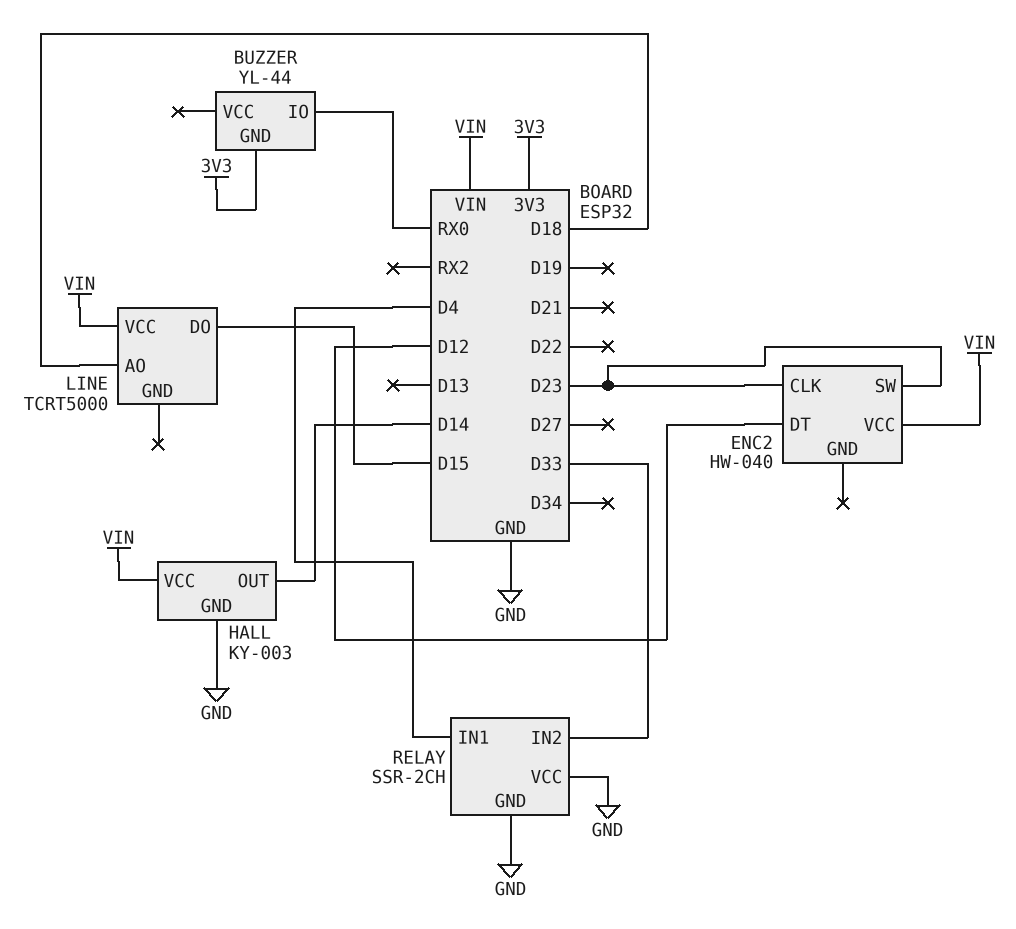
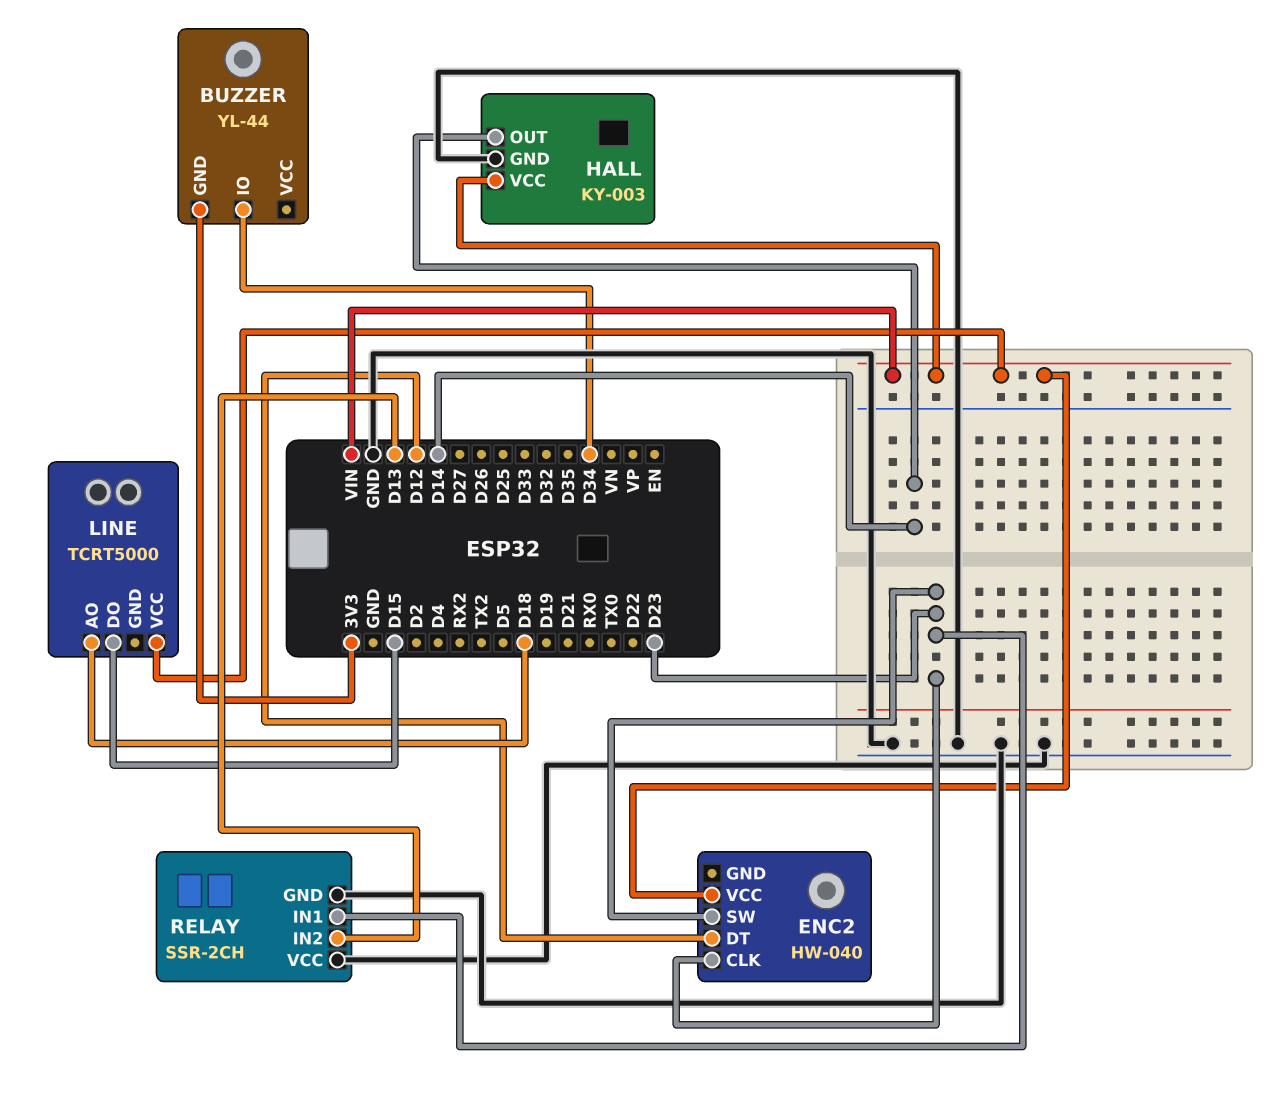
BUZZER pin IO: RX0 -> D34
RELAY pin IN1: D4 -> D23
RELAY pin IN2: D33 -> D13

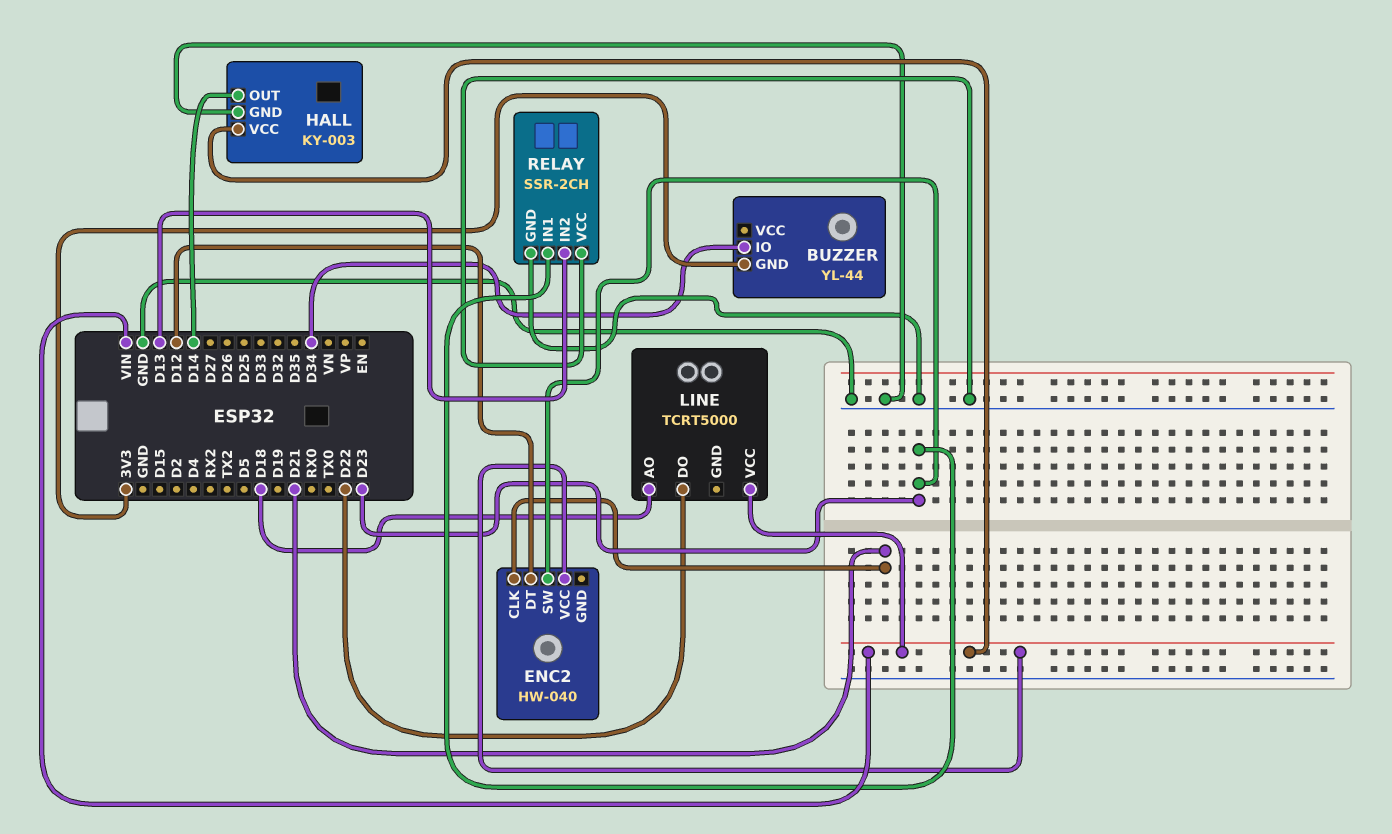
ENC2 pin CLK: D23 -> D21
LINE pin DO: D15 -> D22

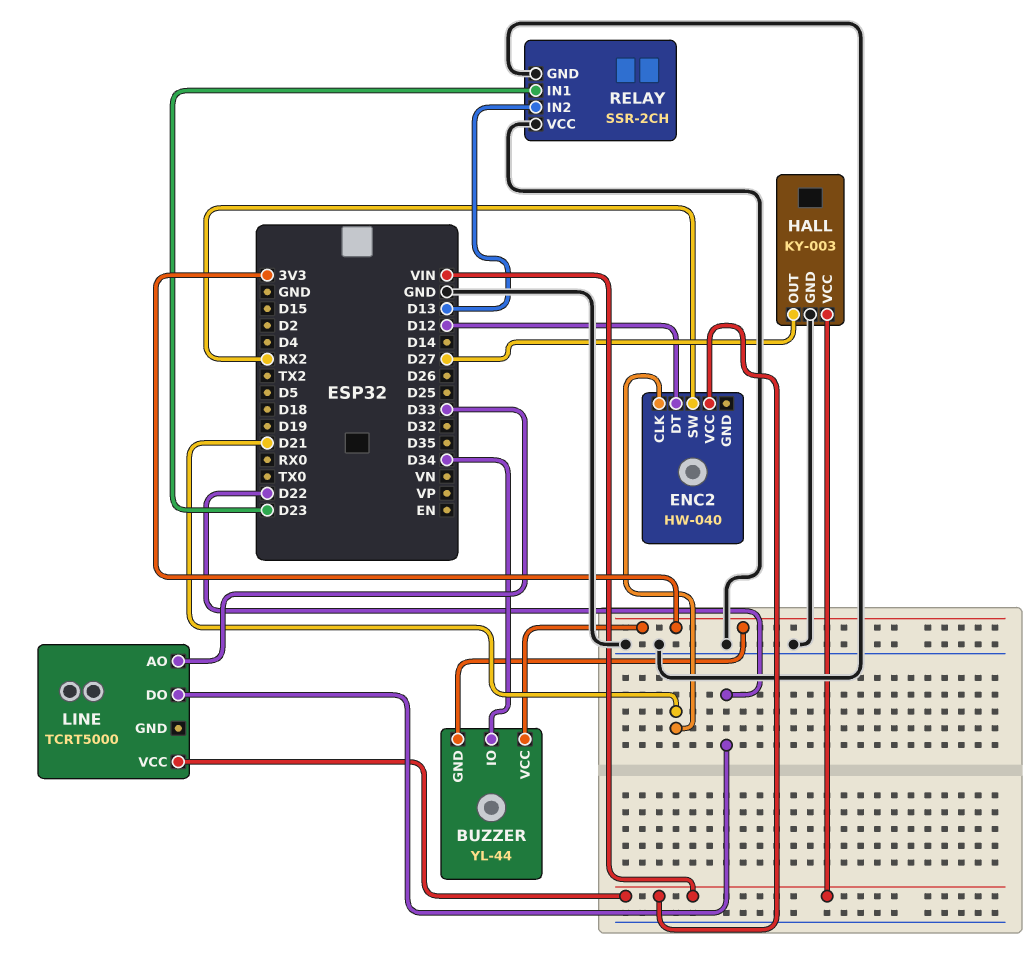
BUZZER pin VCC: none -> 3V3
ENC2 pin SW: D23 -> RX2
HALL pin OUT: D14 -> D27
LINE pin AO: D18 -> D33

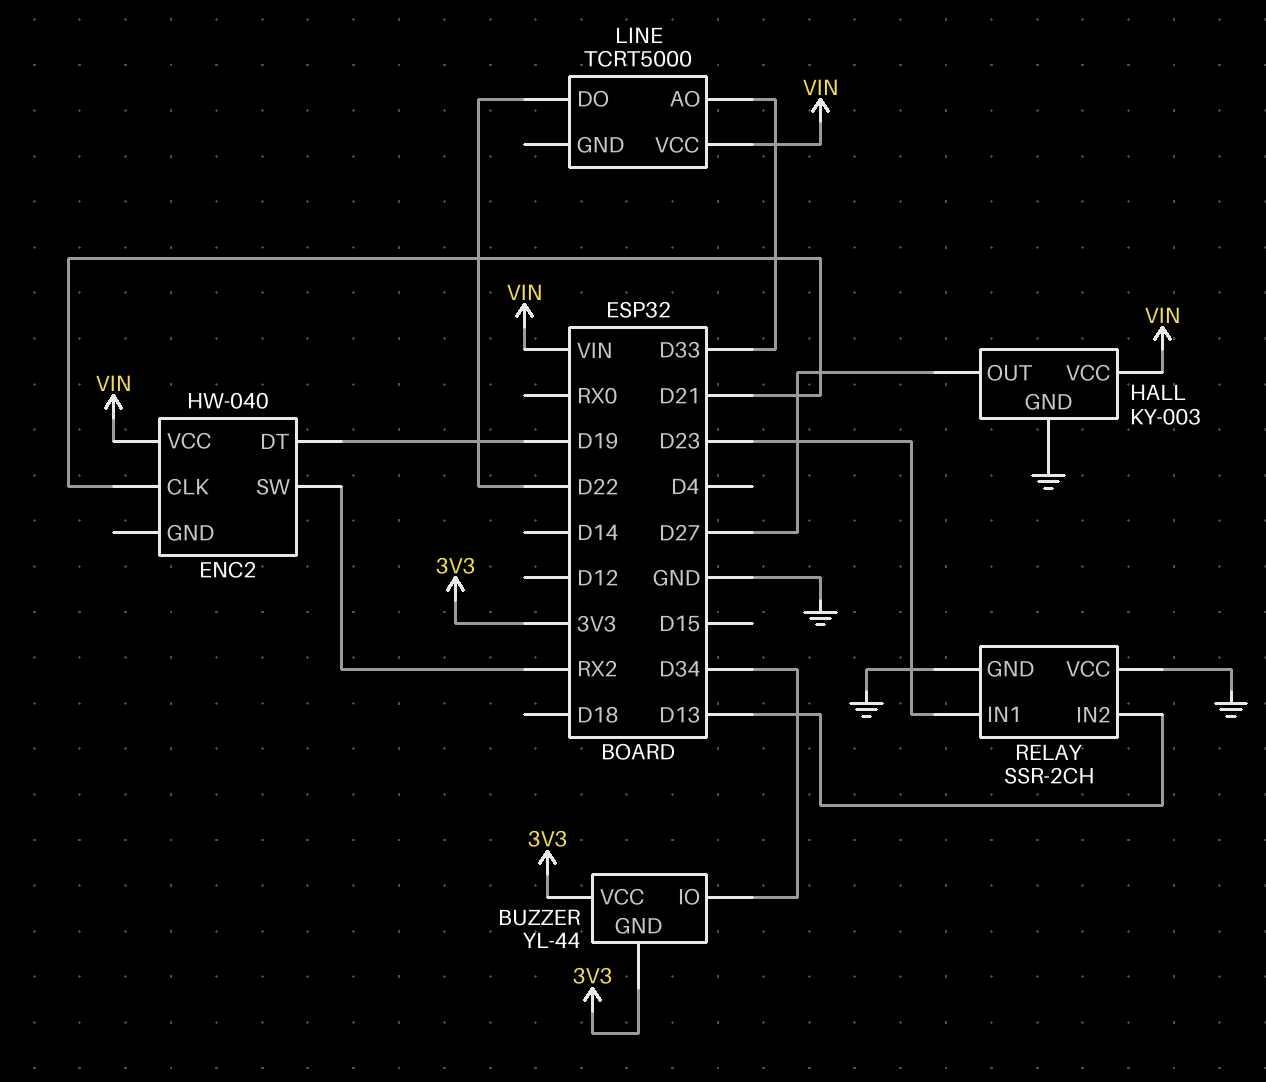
ENC2 pin DT: D12 -> D19

